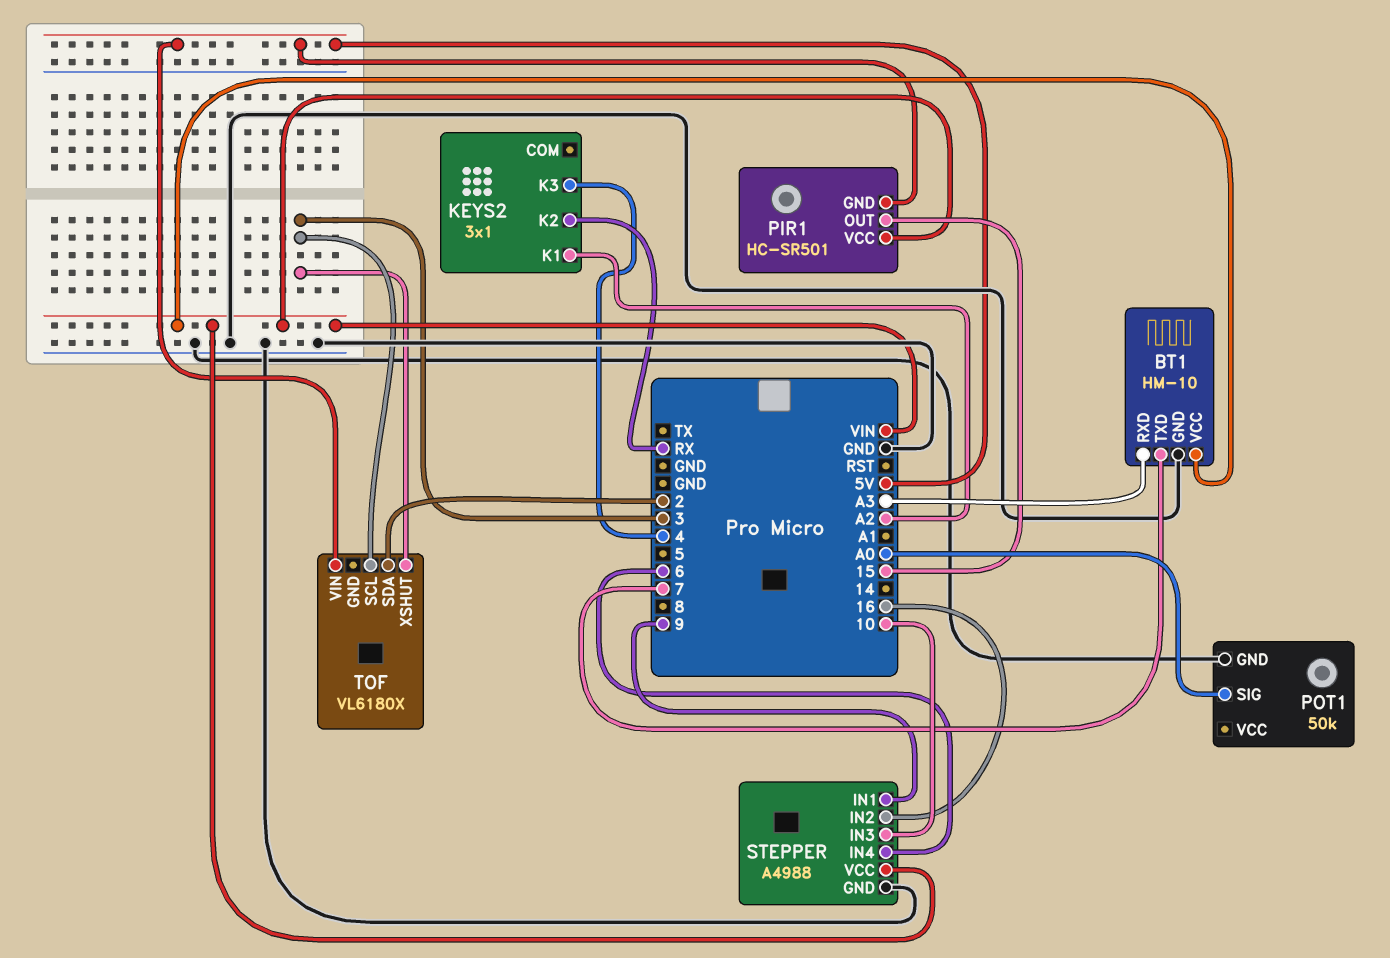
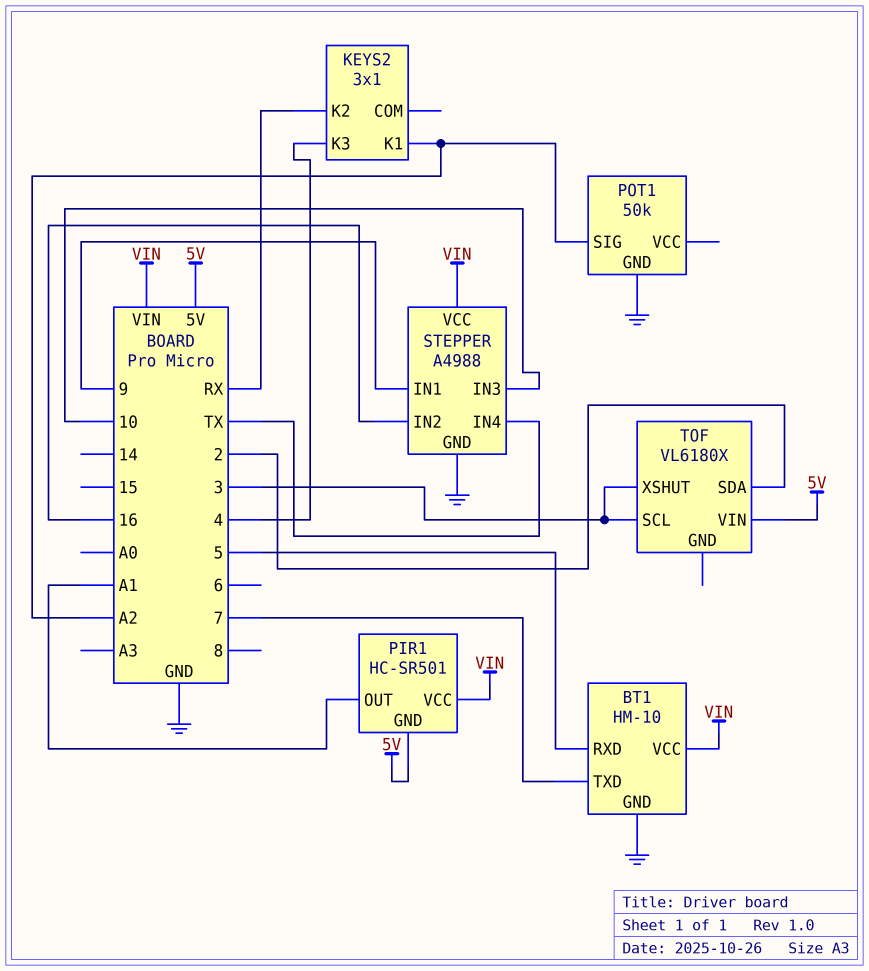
BT1 pin RXD: A3 -> 5
PIR1 pin OUT: 15 -> A1
POT1 pin SIG: A0 -> A2
STEPPER pin IN4: 6 -> TX

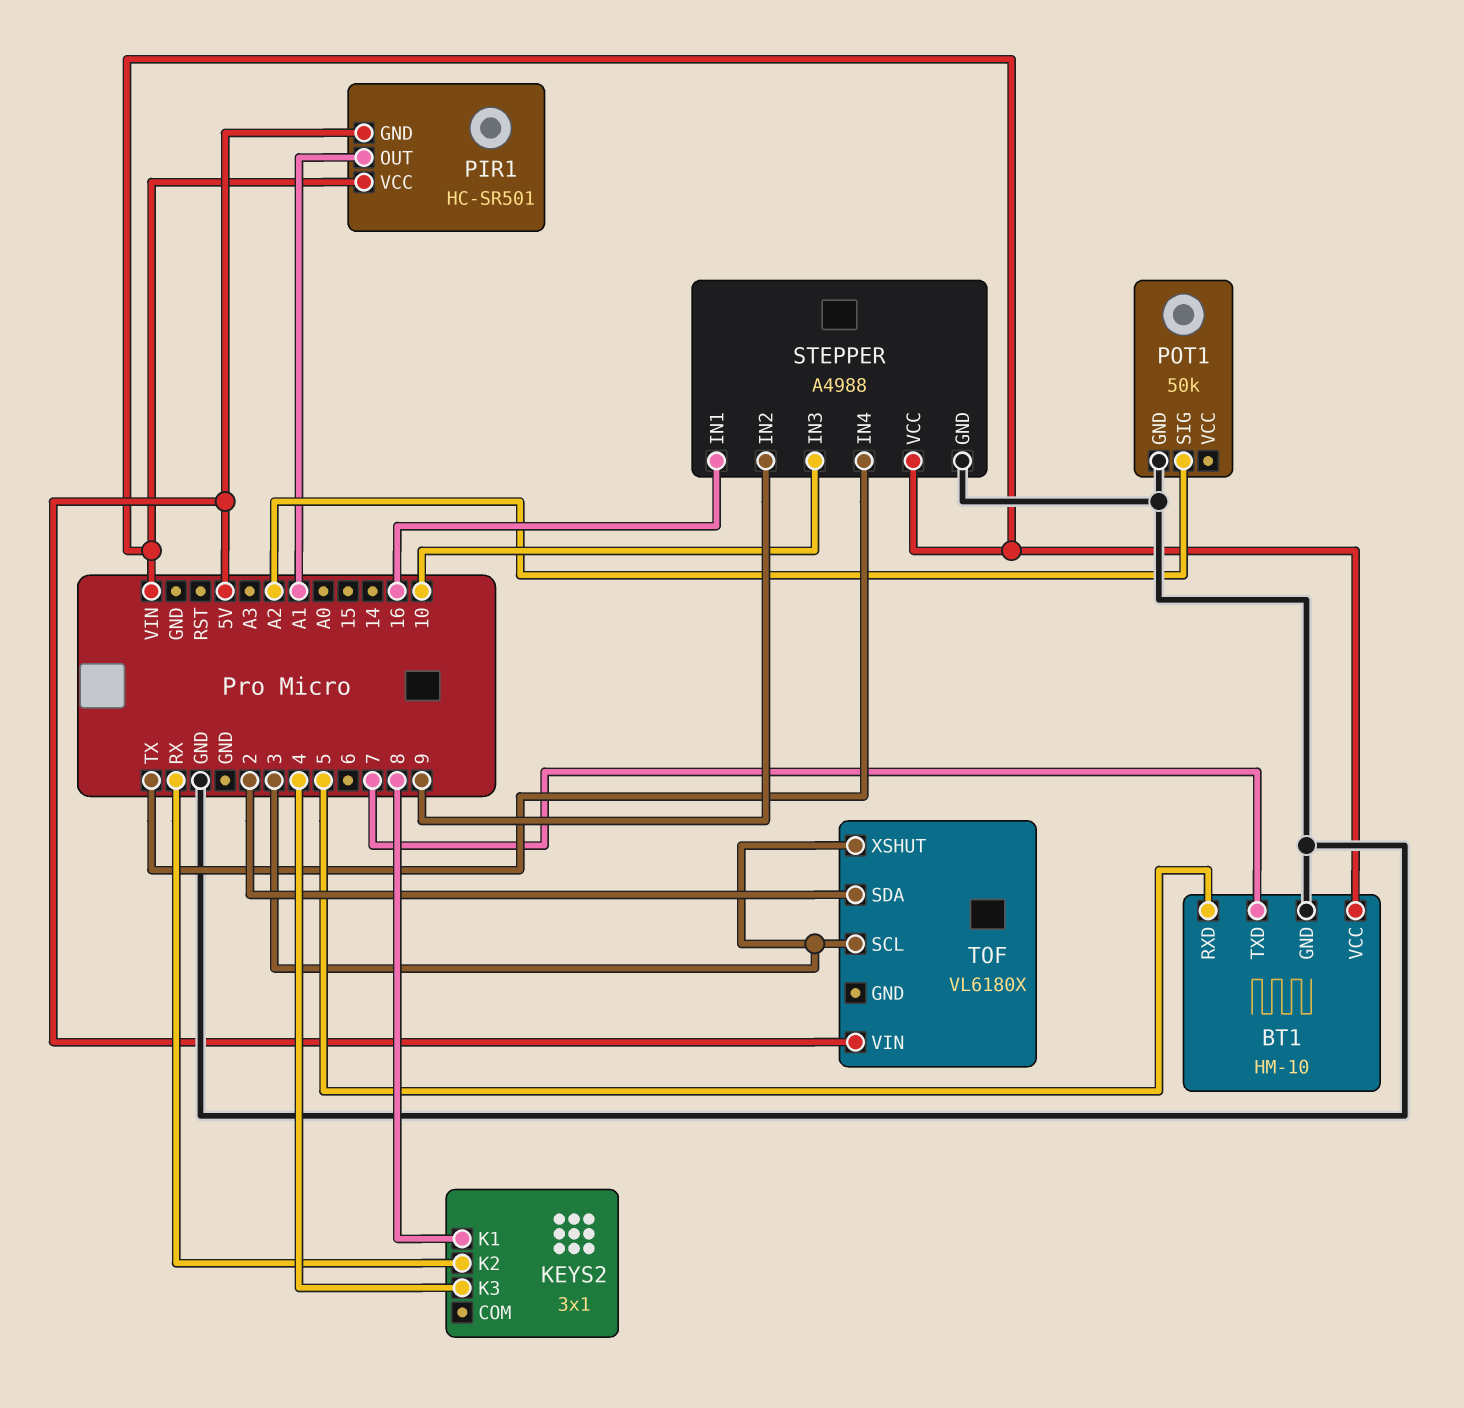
KEYS2 pin K1: A2 -> 8
STEPPER pin IN1: 9 -> 16
STEPPER pin IN2: 16 -> 9

